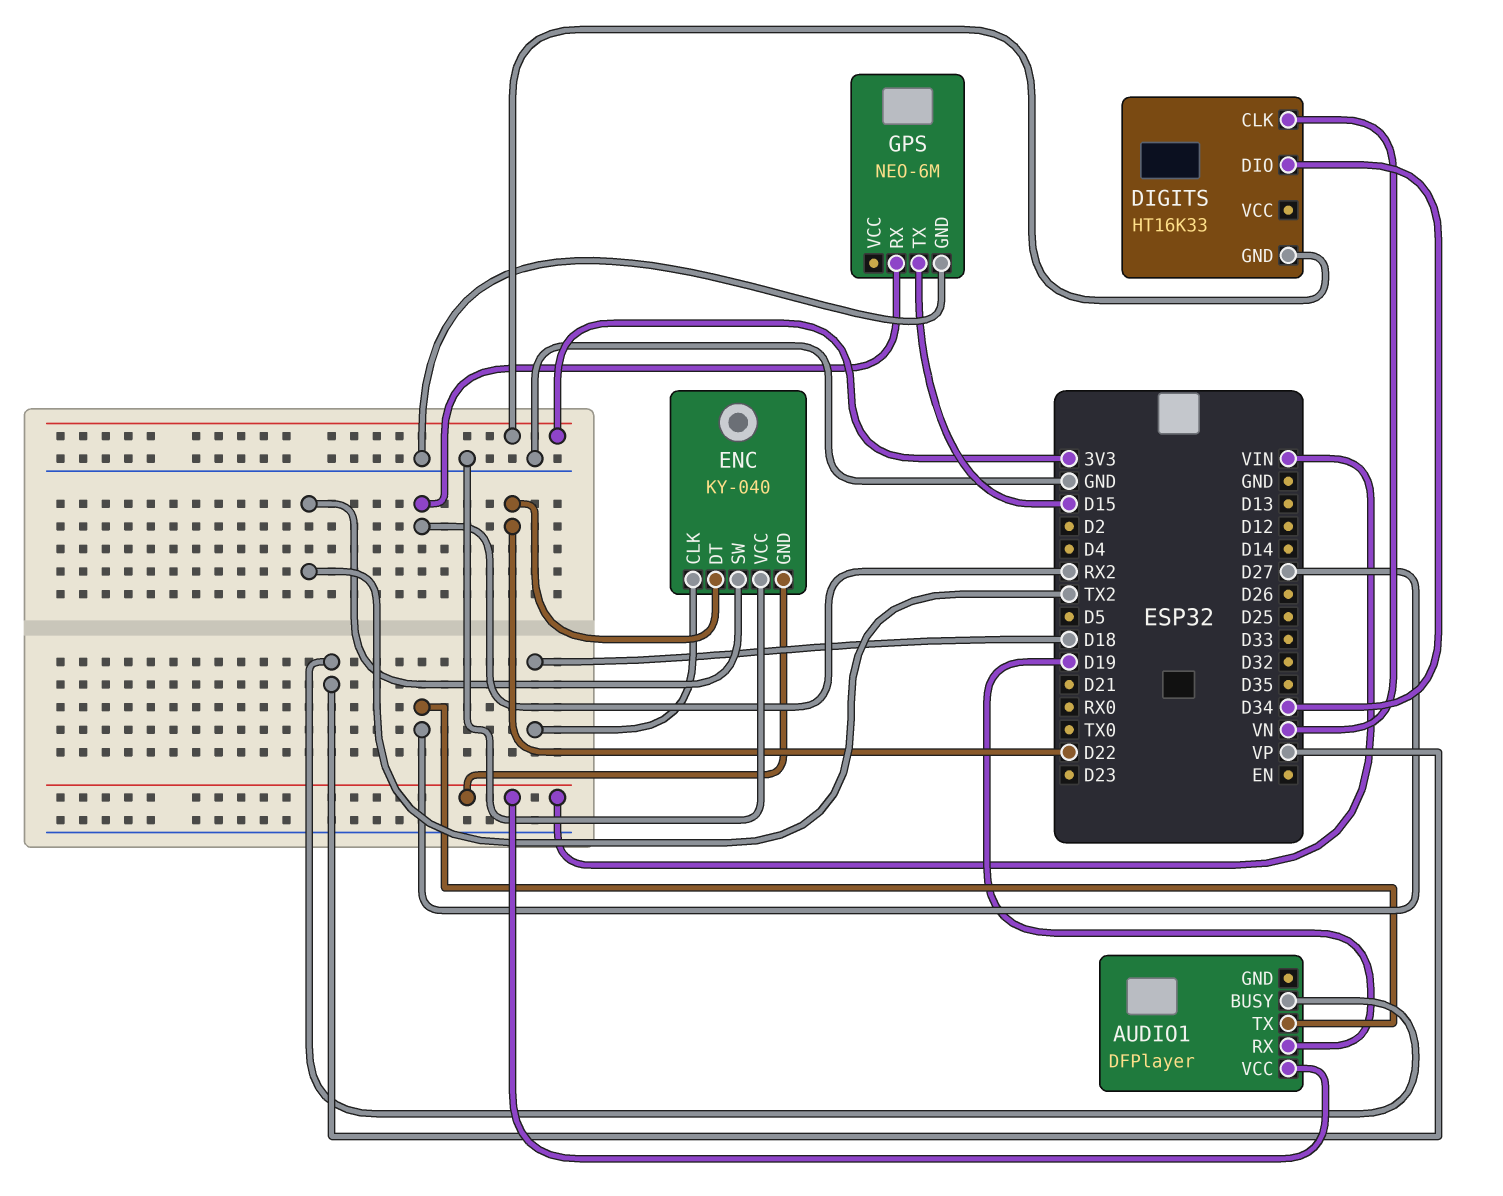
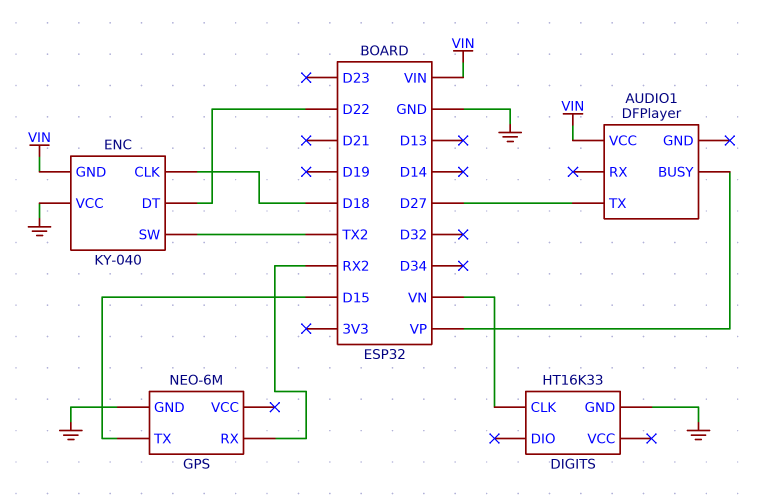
AUDIO1 pin RX: D19 -> none
DIGITS pin DIO: D34 -> none
DIGITS pin GND: 3V3 -> GND

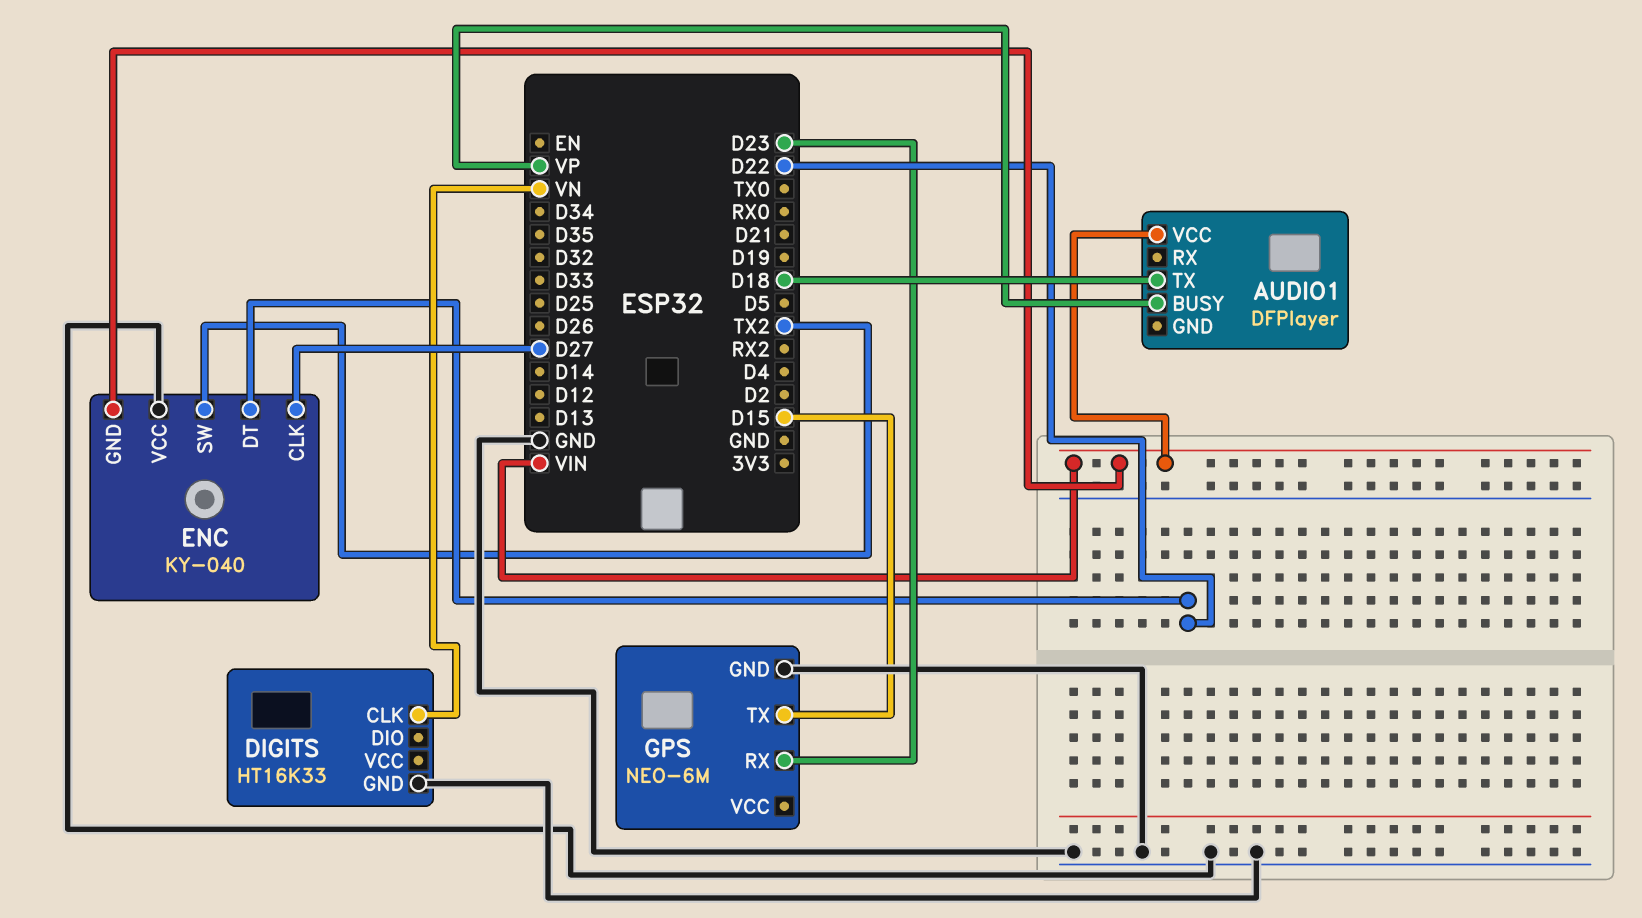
AUDIO1 pin TX: D27 -> D18
ENC pin CLK: D18 -> D27
GPS pin RX: RX2 -> D23

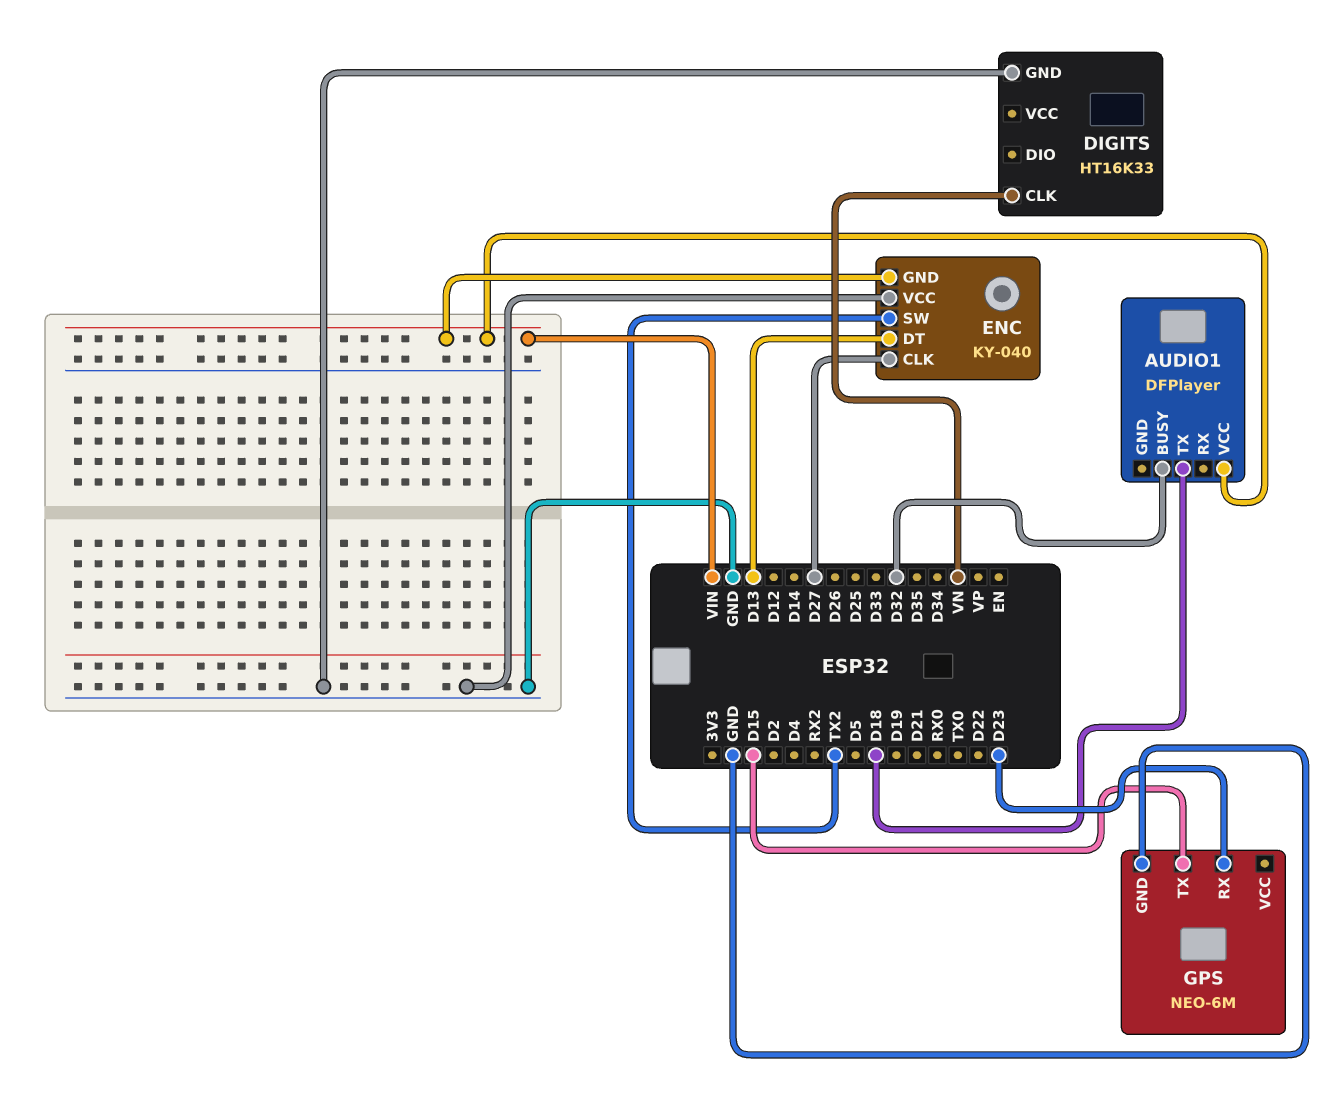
AUDIO1 pin BUSY: VP -> D32
ENC pin DT: D22 -> D13

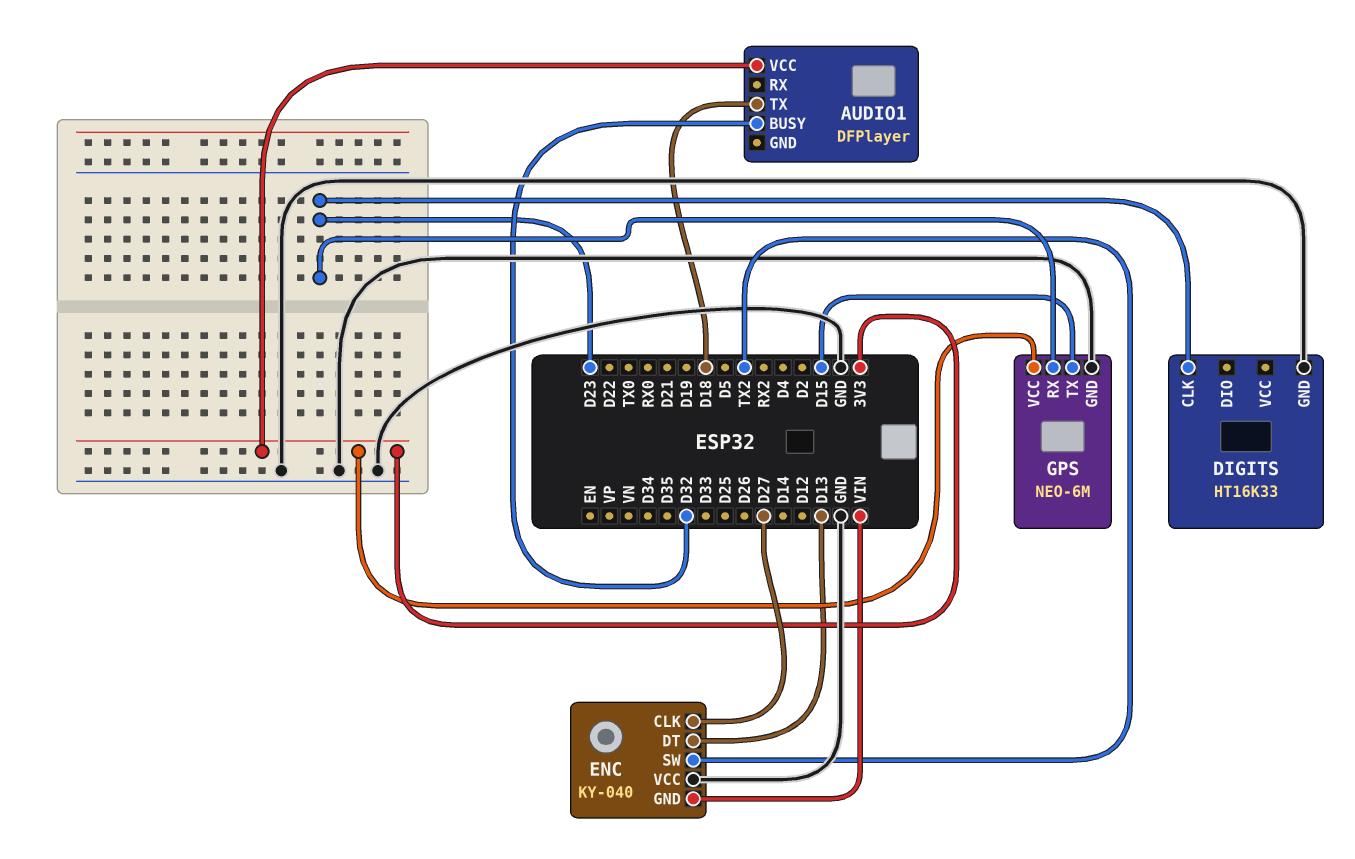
AUDIO1 pin VCC: VIN -> 3V3
DIGITS pin CLK: VN -> D23
GPS pin VCC: none -> 3V3

